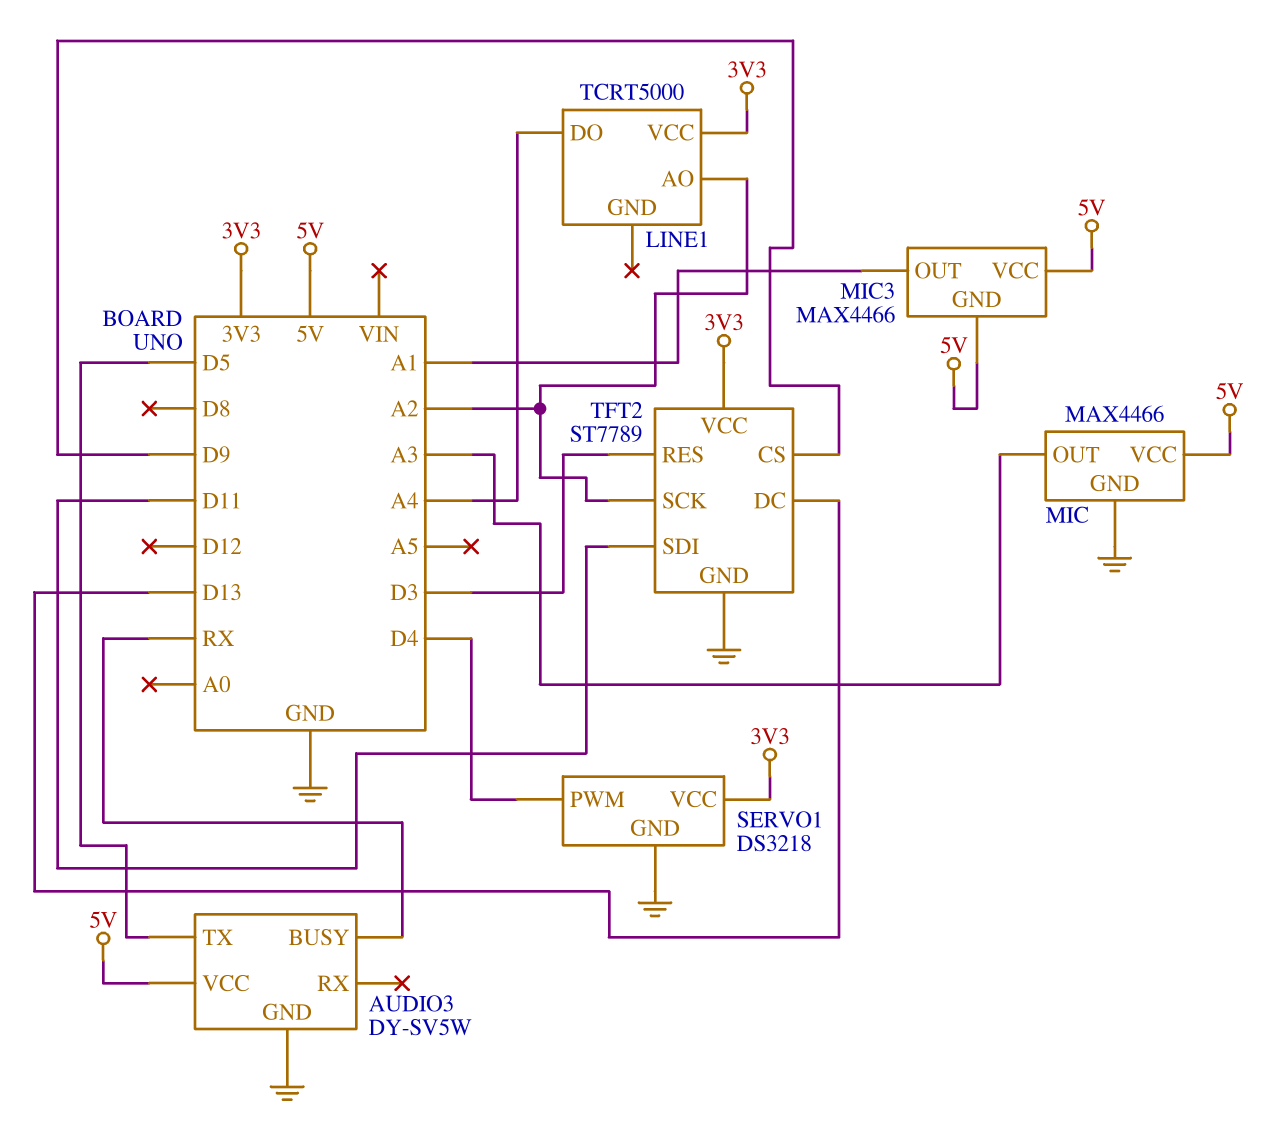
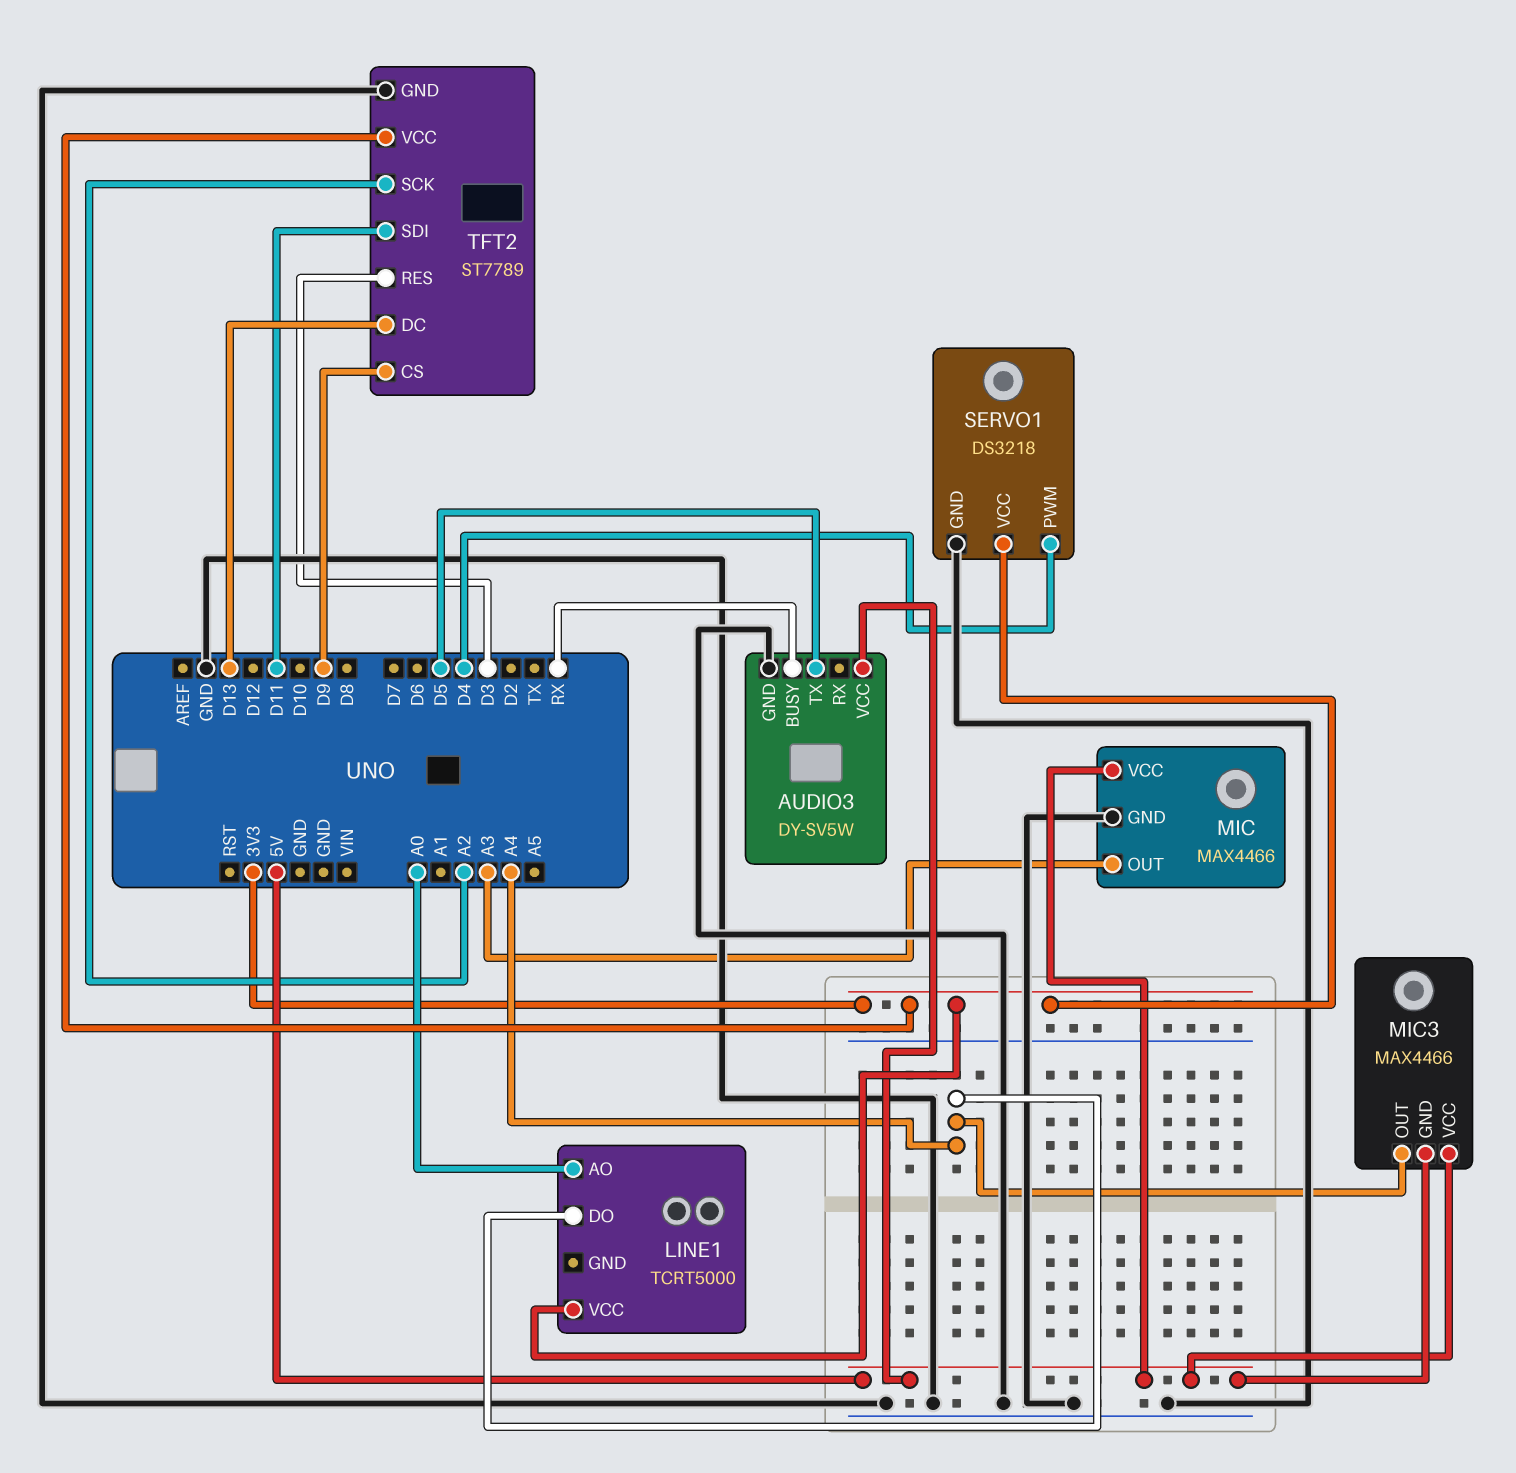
LINE1 pin AO: A2 -> A0
MIC3 pin OUT: A1 -> A4

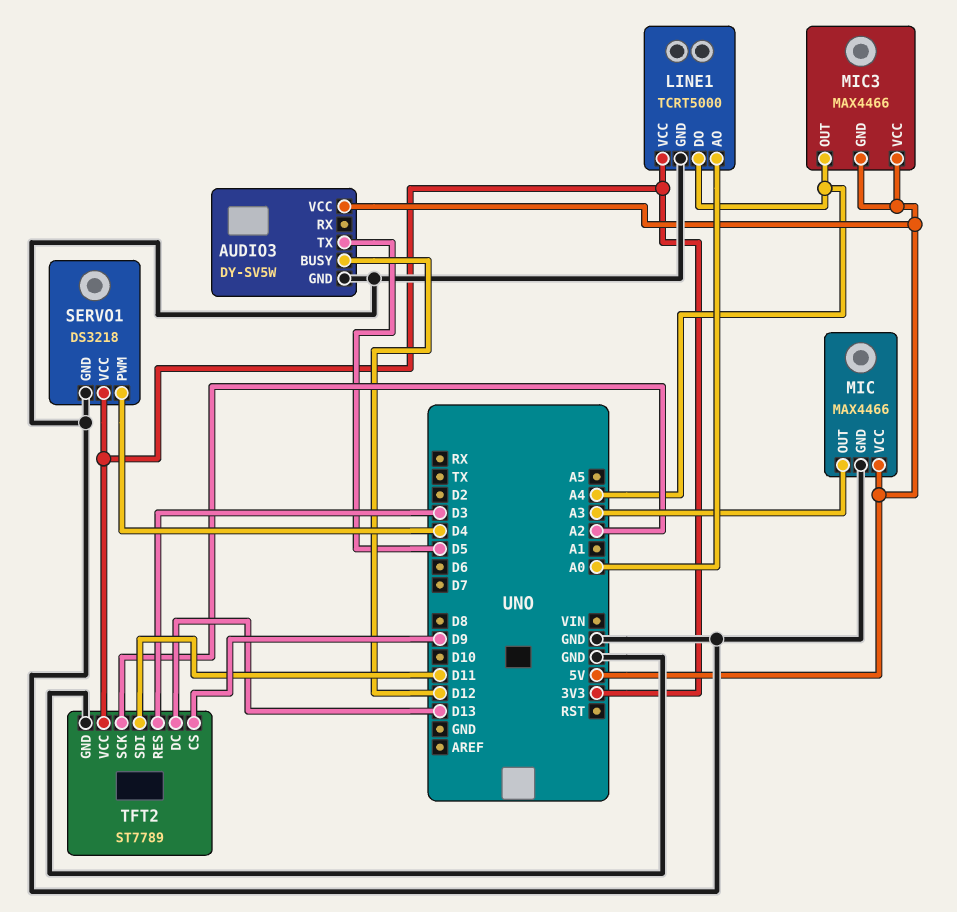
AUDIO3 pin BUSY: RX -> D12
LINE1 pin GND: none -> GND

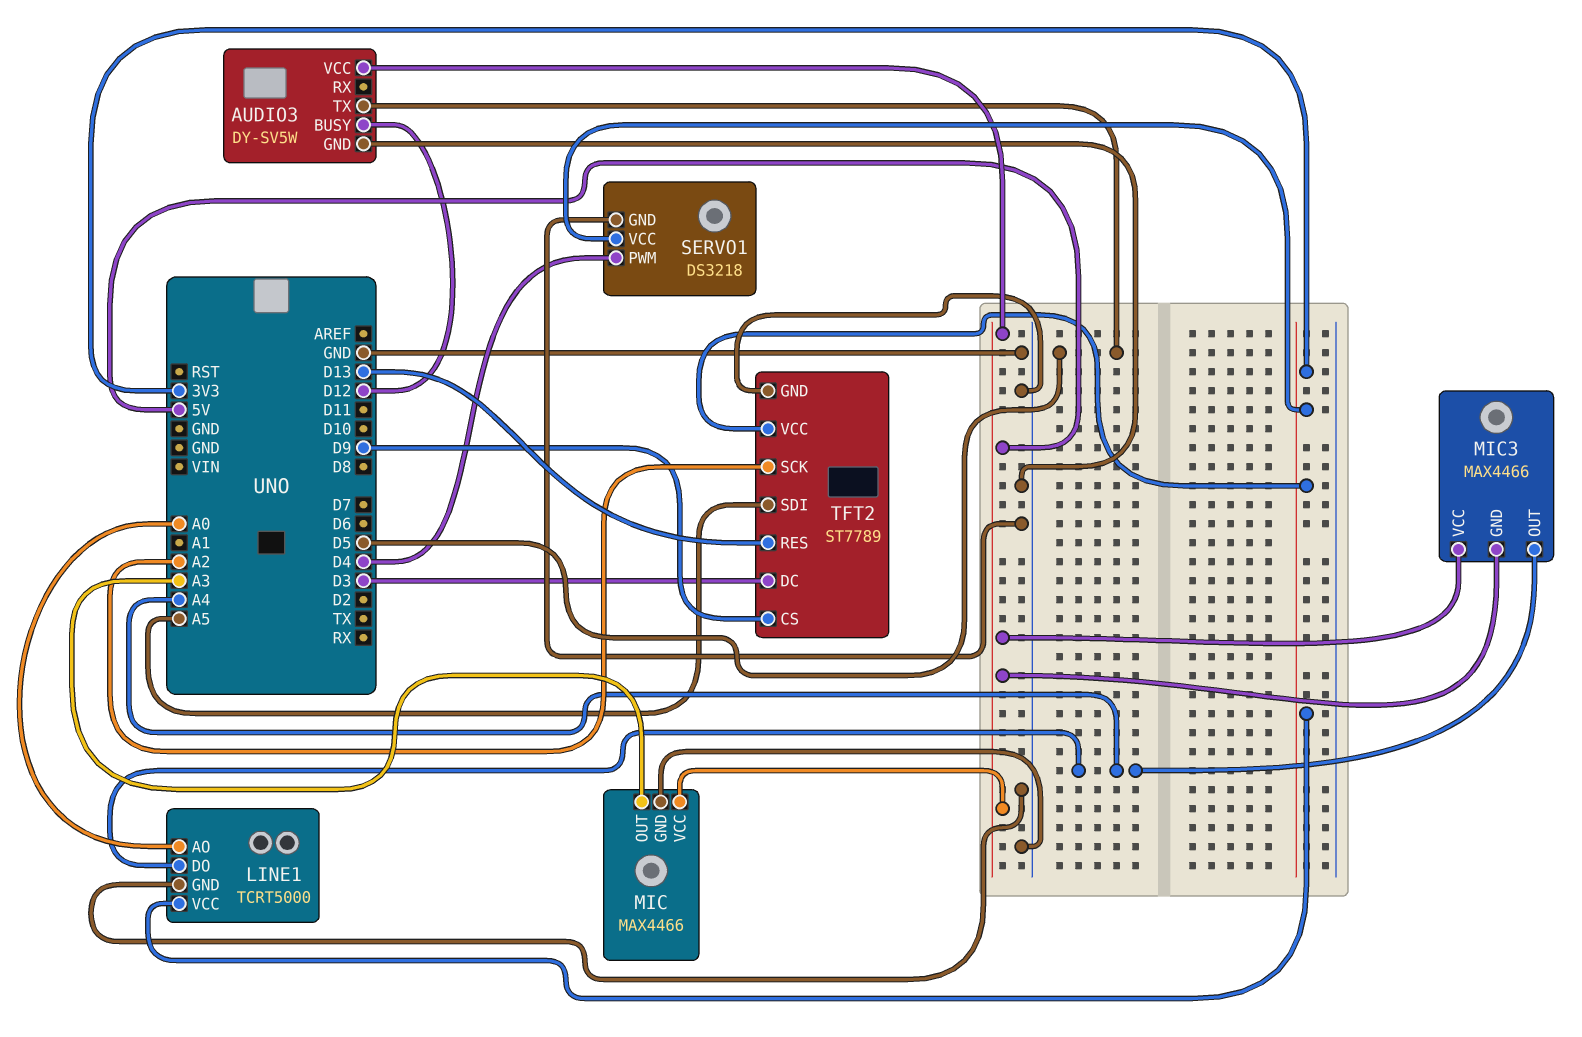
TFT2 pin DC: D13 -> D3
TFT2 pin RES: D3 -> D13
TFT2 pin SDI: D11 -> A5

